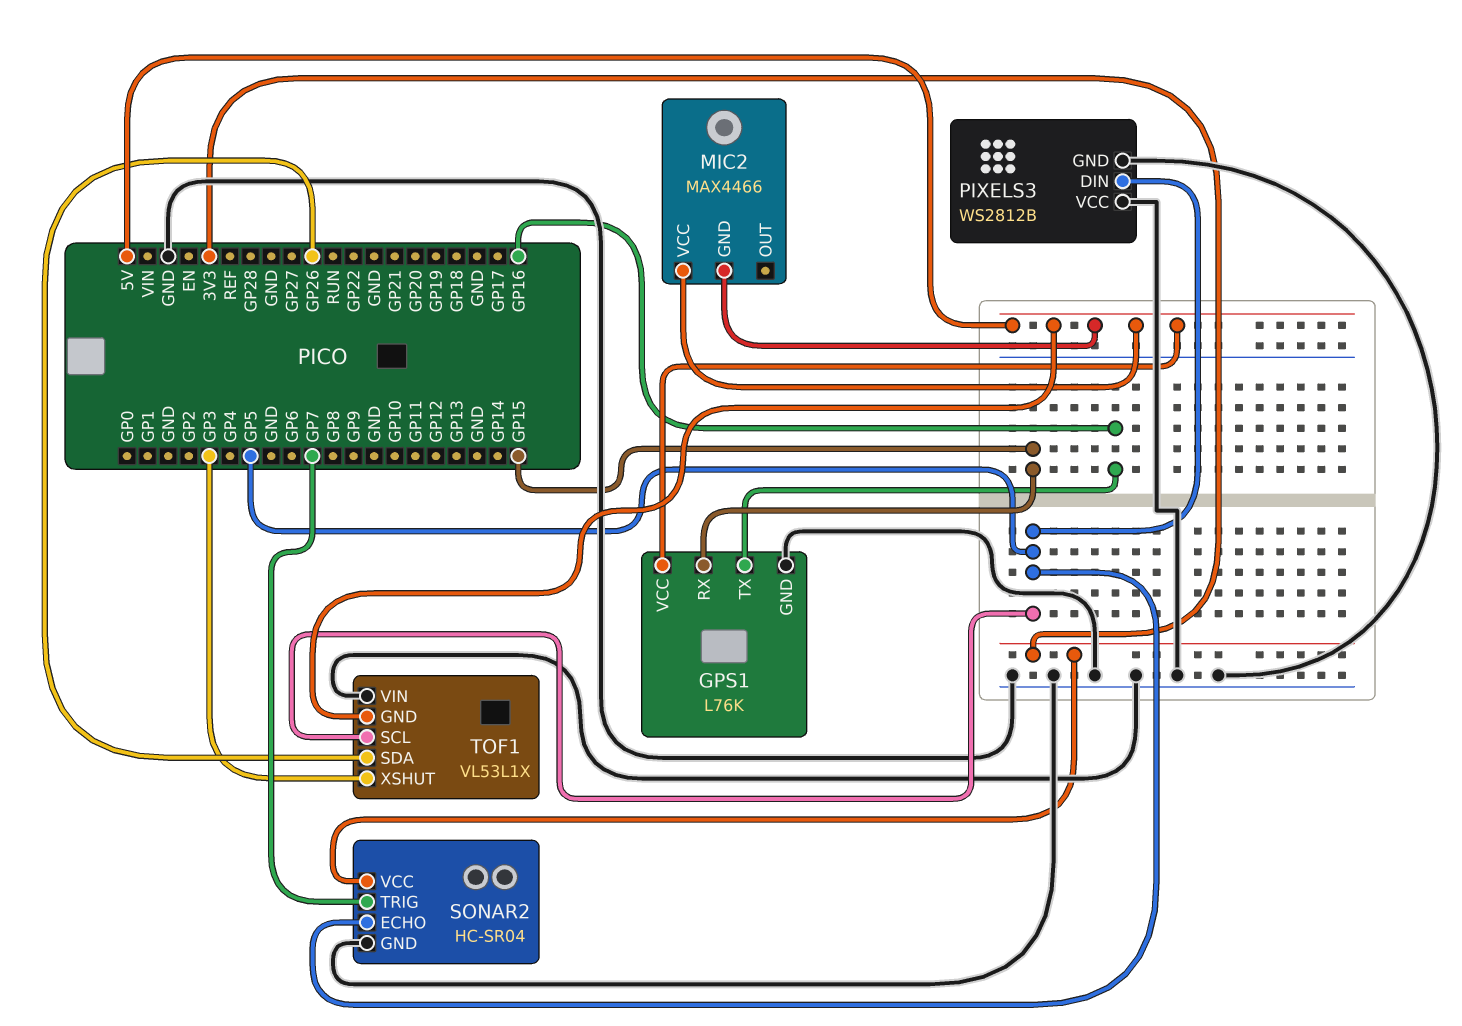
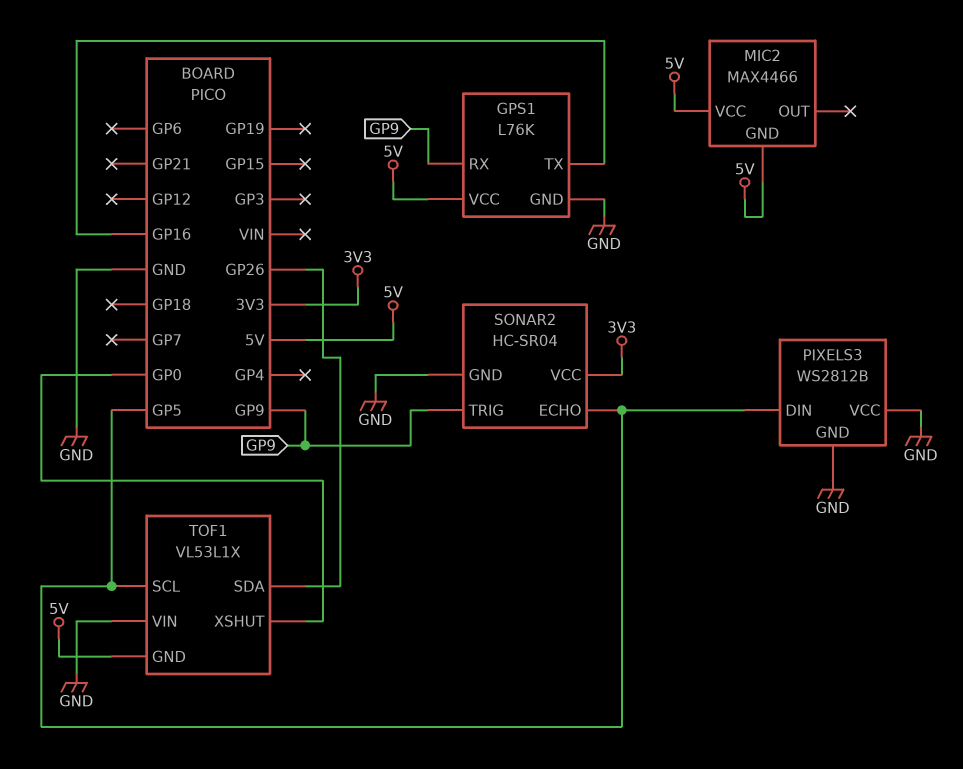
GPS1 pin RX: GP15 -> GP9
SONAR2 pin TRIG: GP7 -> GP9
TOF1 pin XSHUT: GP3 -> GP0

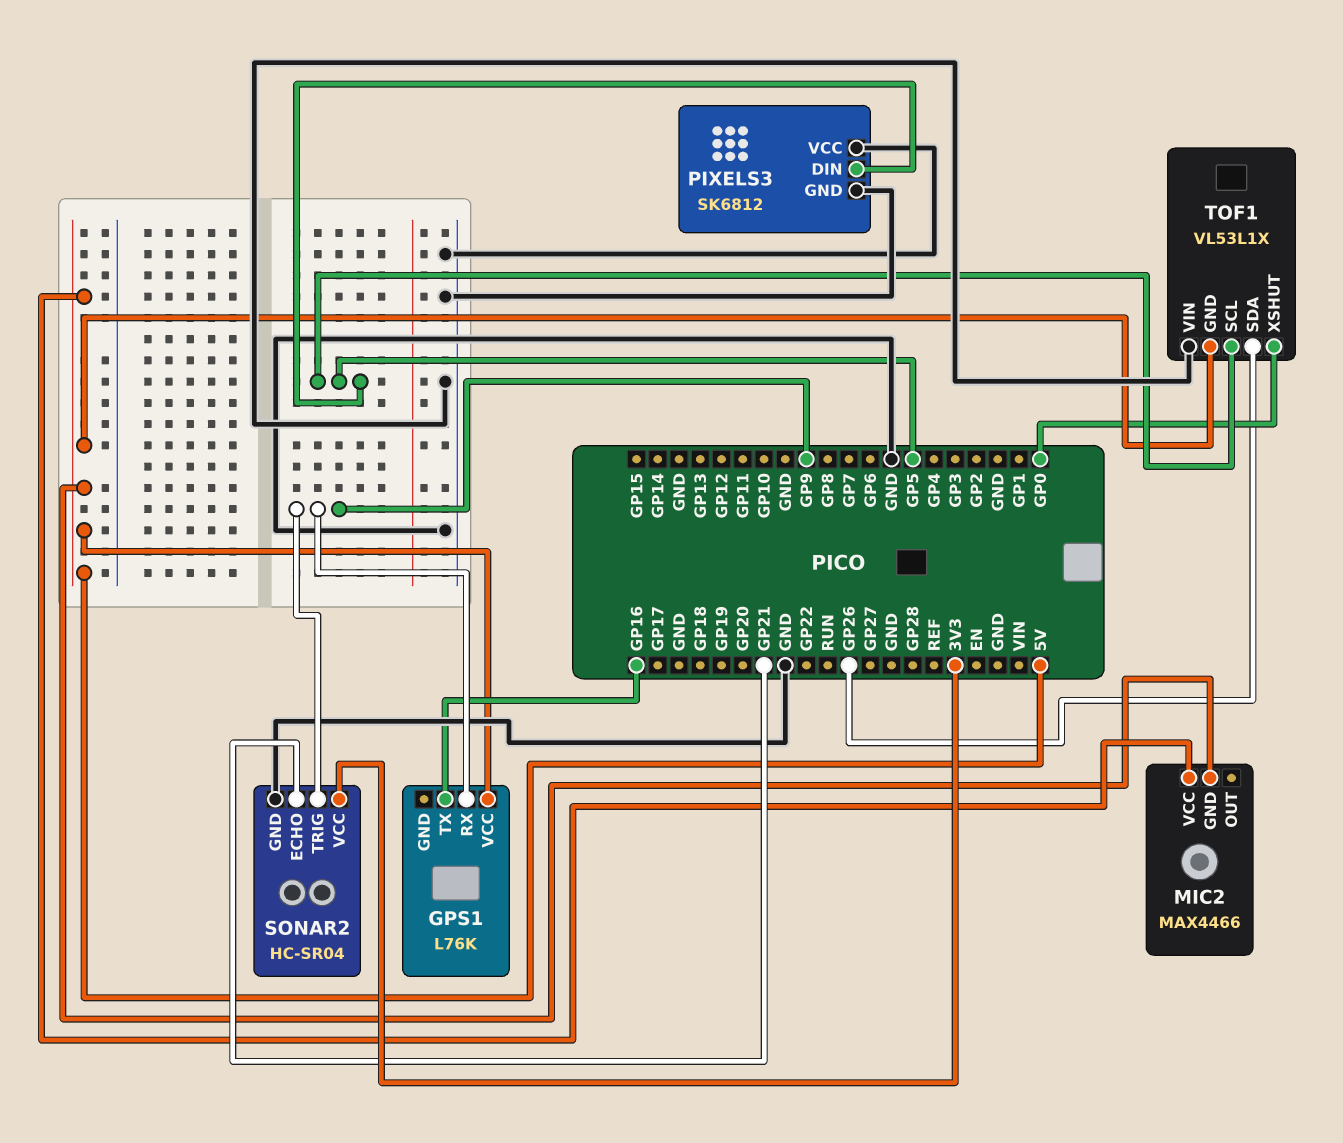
GPS1 pin GND: GND -> none
PIXELS3: WS2812B -> SK6812
SONAR2 pin ECHO: GP5 -> GP21

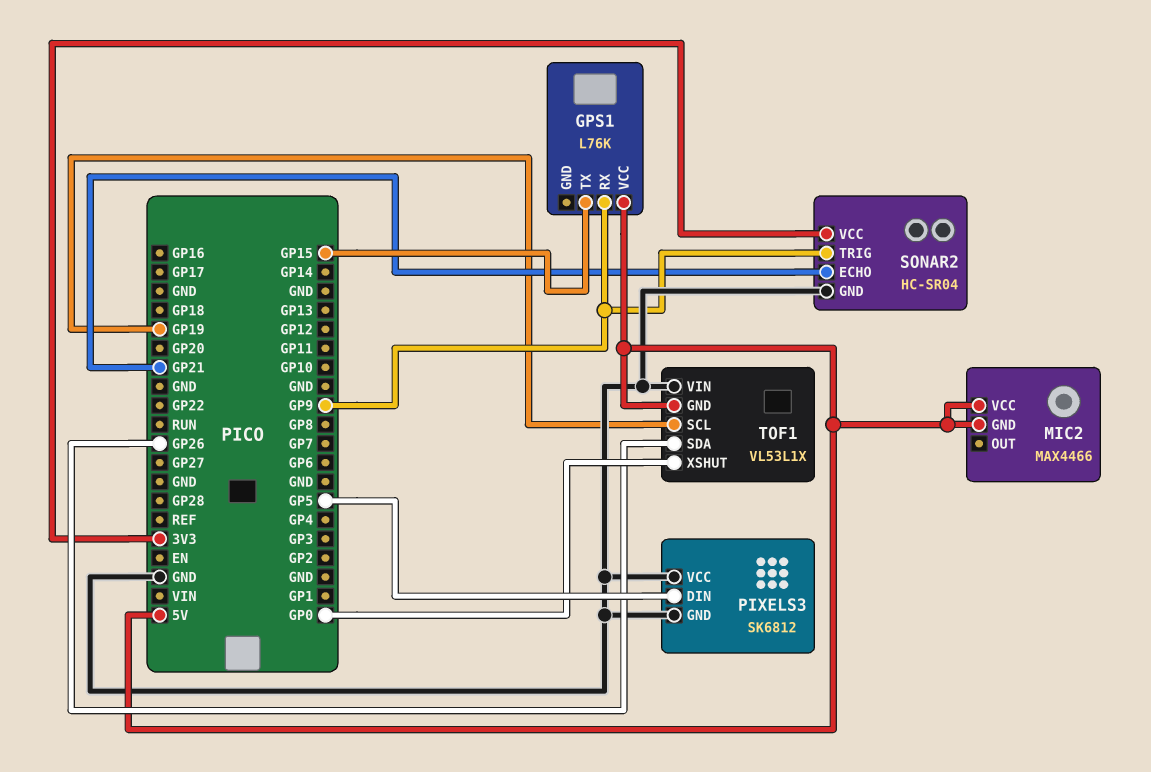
GPS1 pin TX: GP16 -> GP15
TOF1 pin SCL: GP5 -> GP19

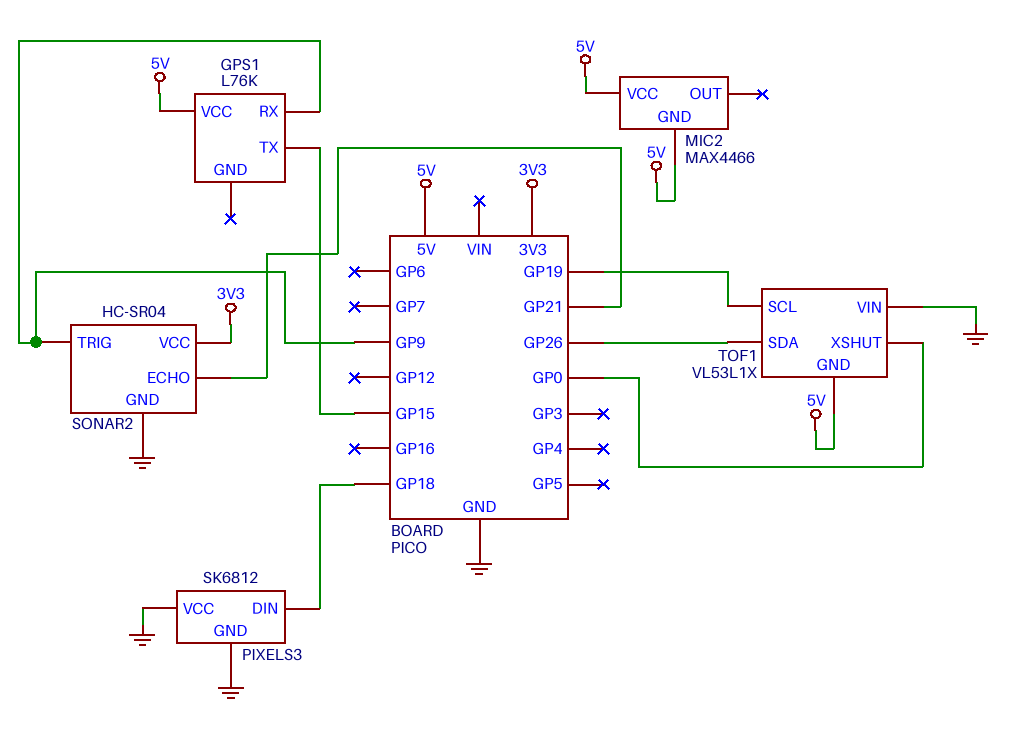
PIXELS3 pin DIN: GP5 -> GP18

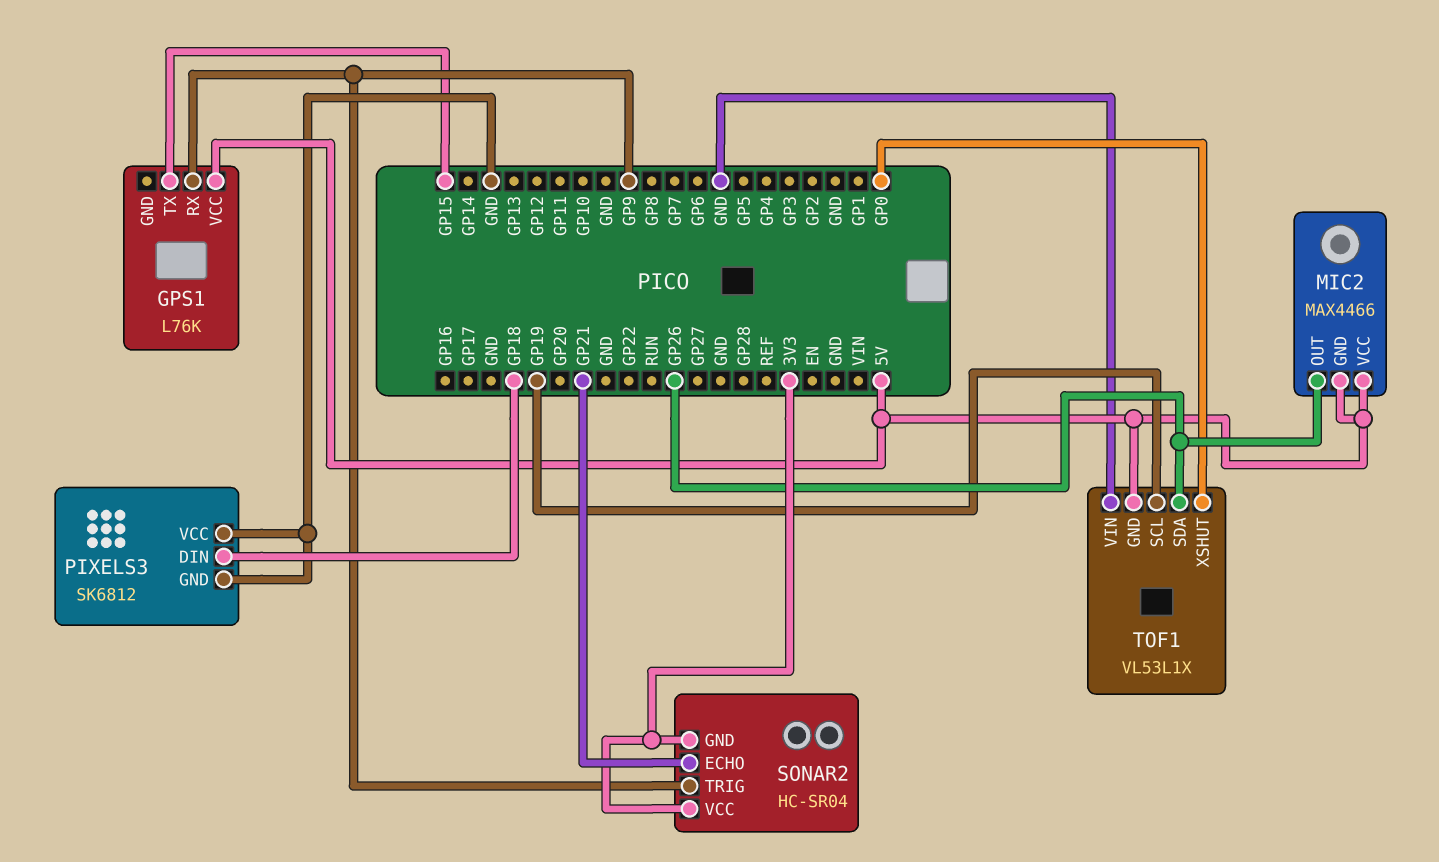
MIC2 pin OUT: none -> GP26
SONAR2 pin GND: GND -> 3V3

